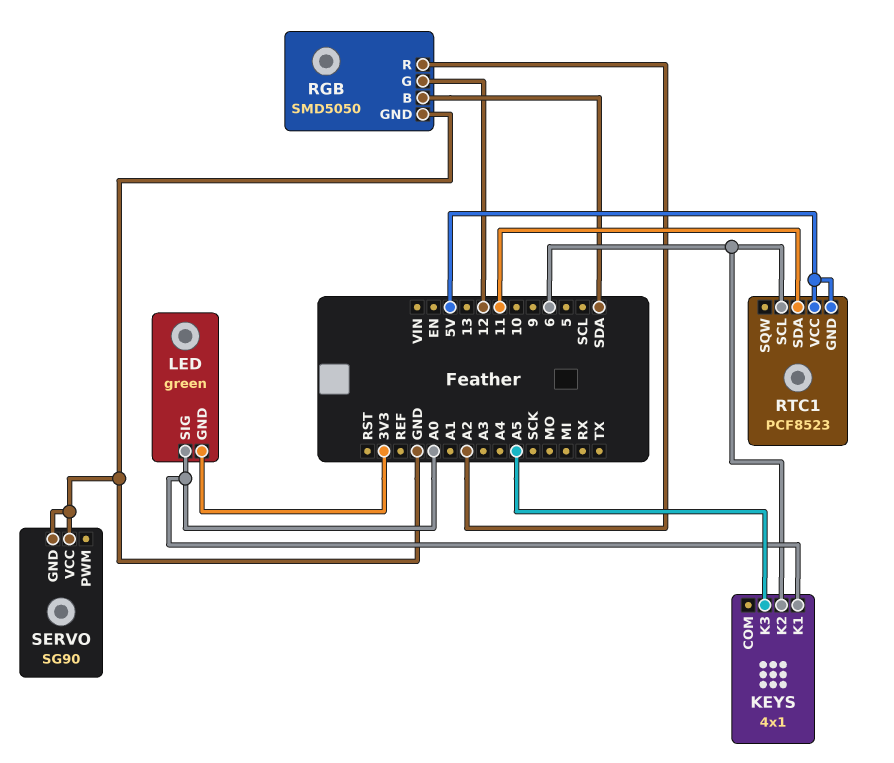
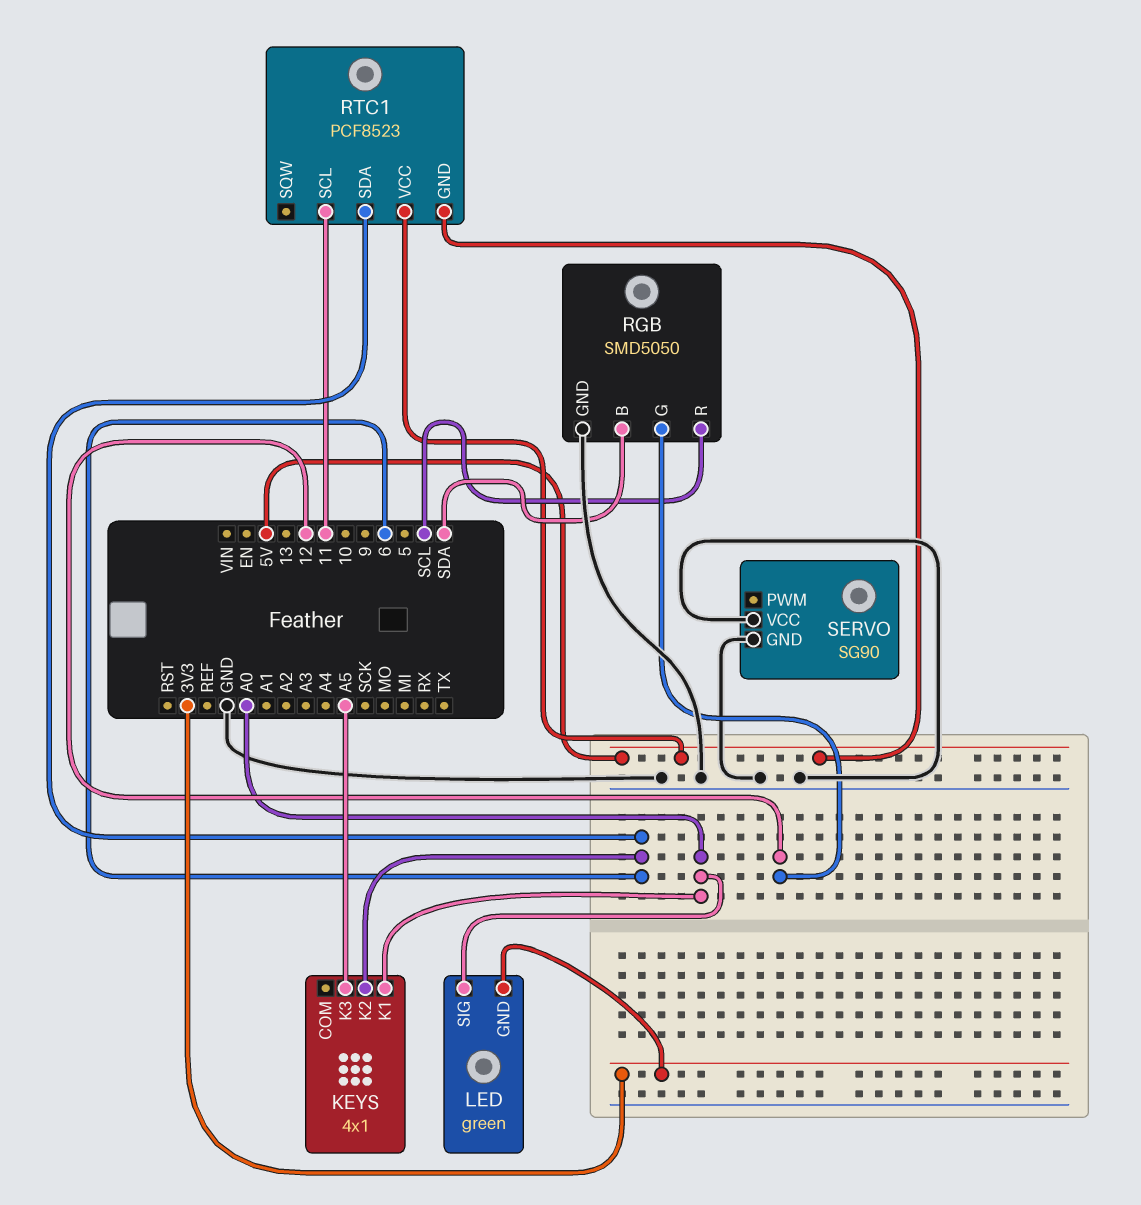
RGB pin R: A2 -> SCL
RTC1 pin SCL: 6 -> 11
RTC1 pin SDA: 11 -> 6

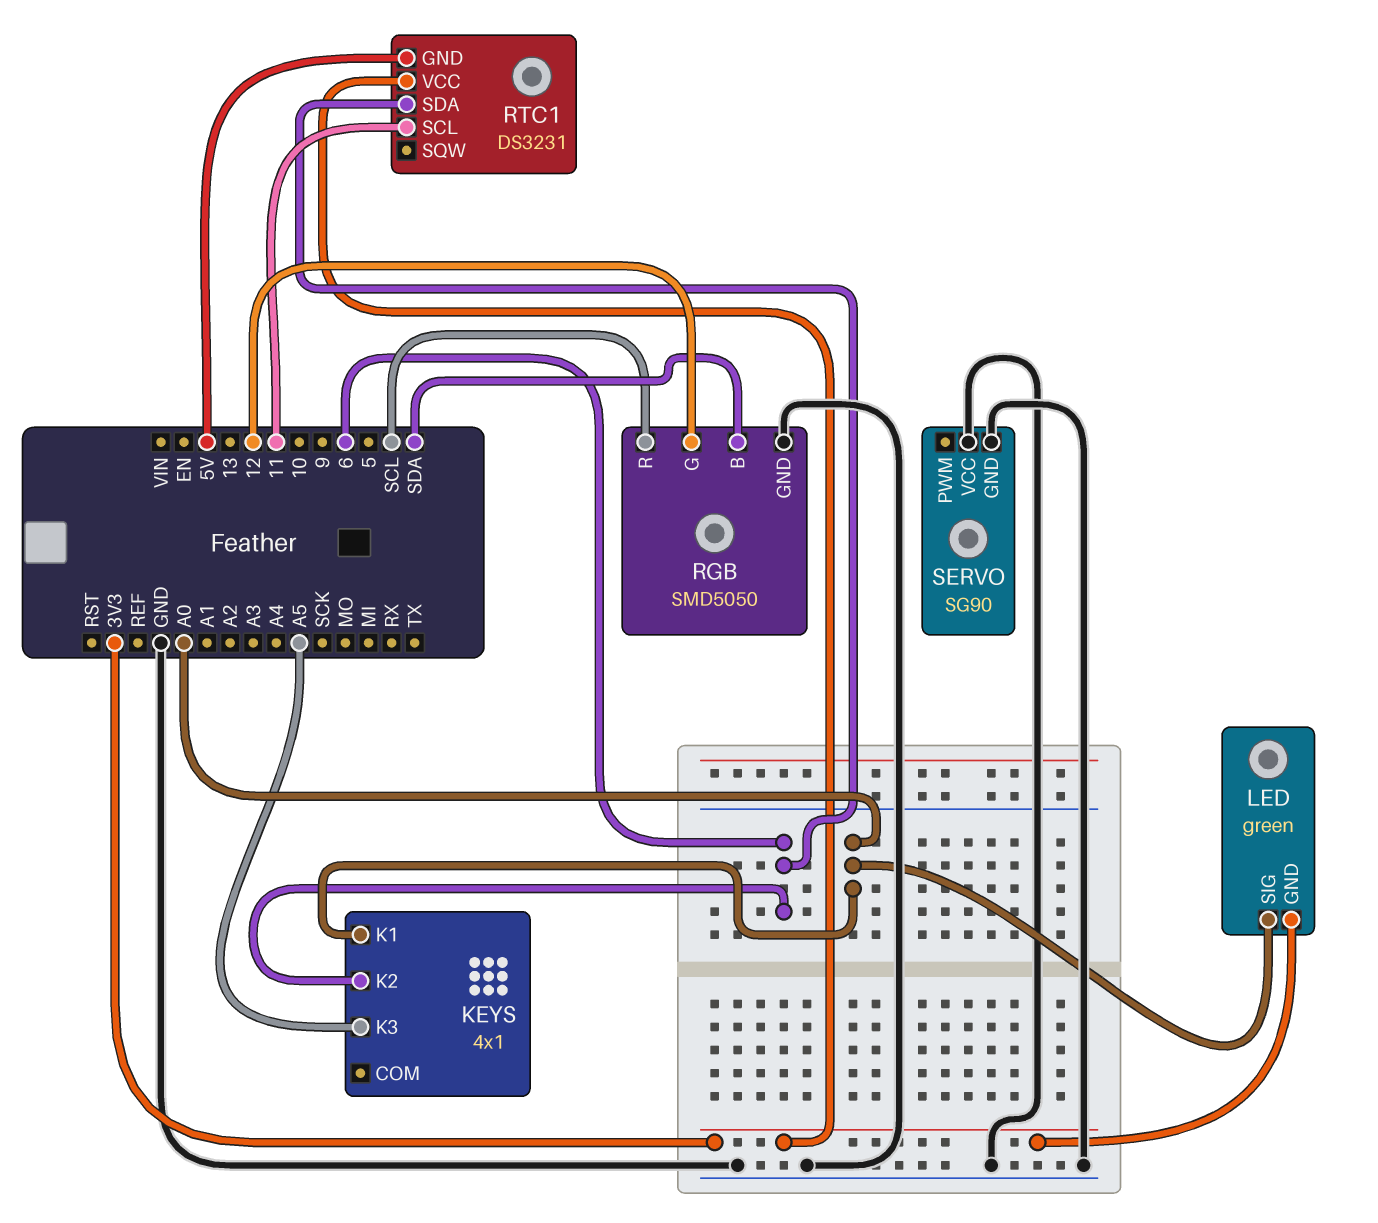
RTC1: PCF8523 -> DS3231
RTC1 pin VCC: 5V -> 3V3

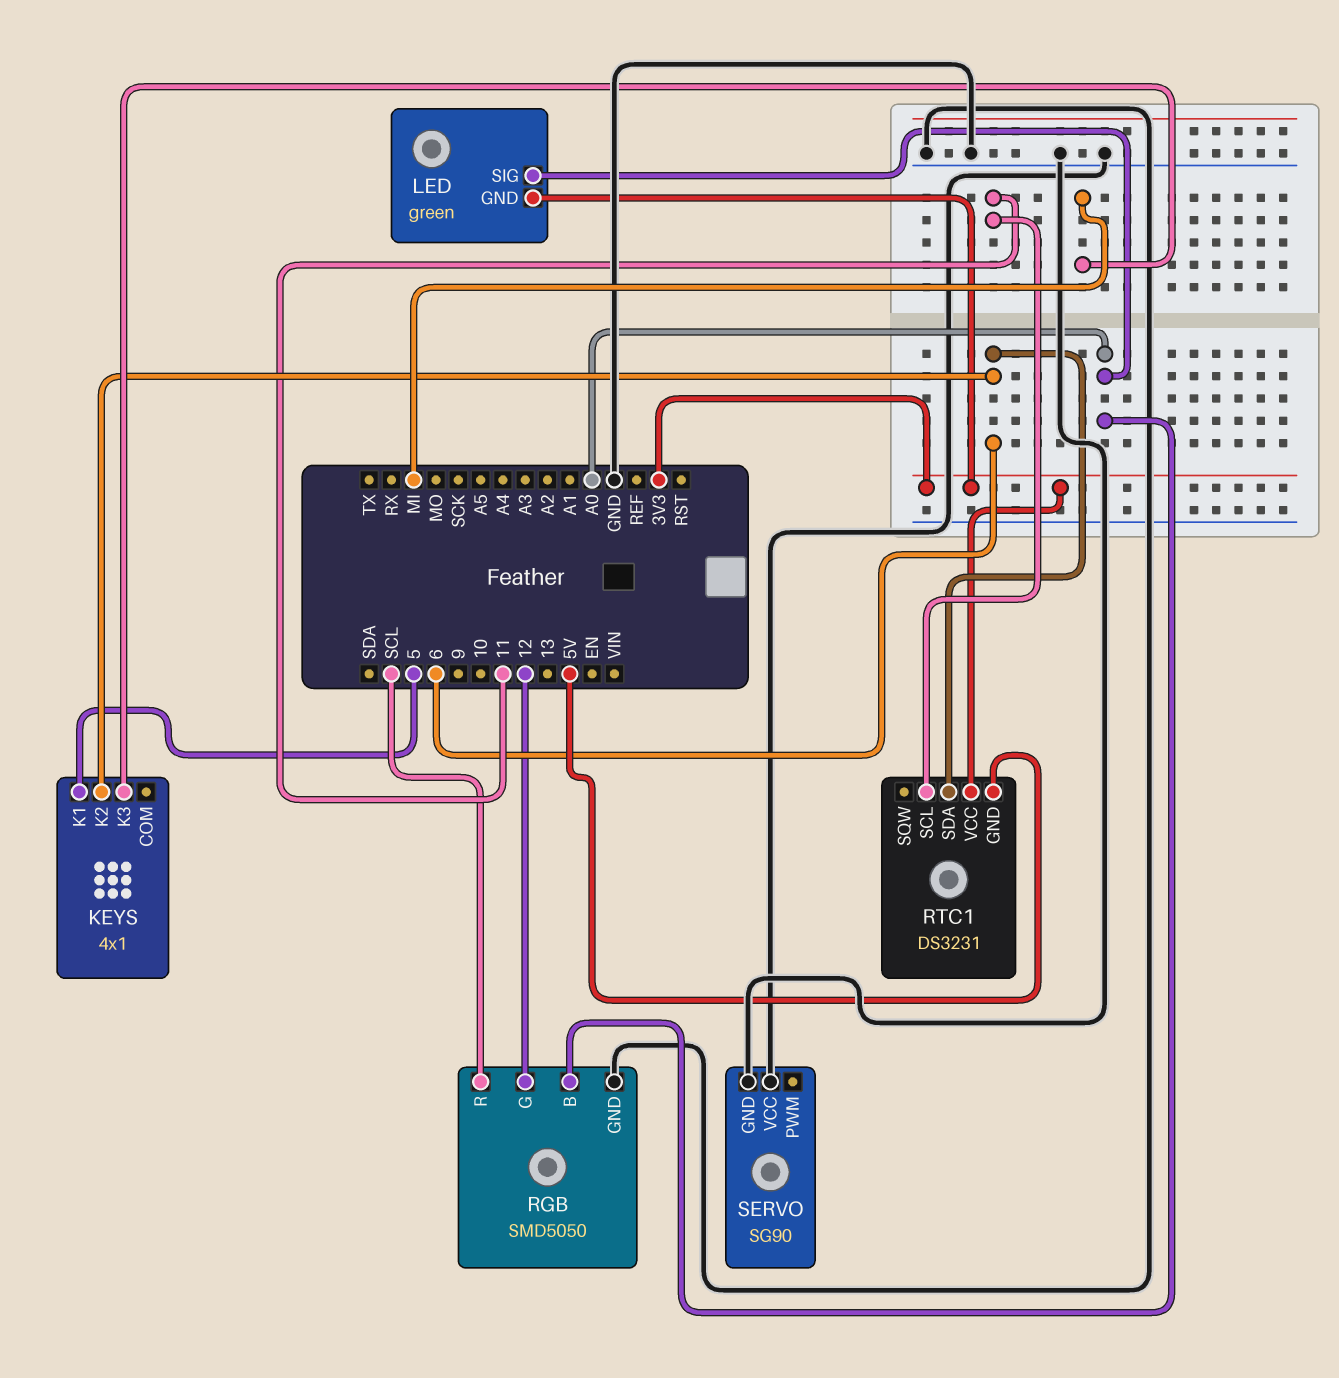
KEYS pin K1: A0 -> 5
KEYS pin K3: A5 -> MI
RGB pin B: SDA -> A0

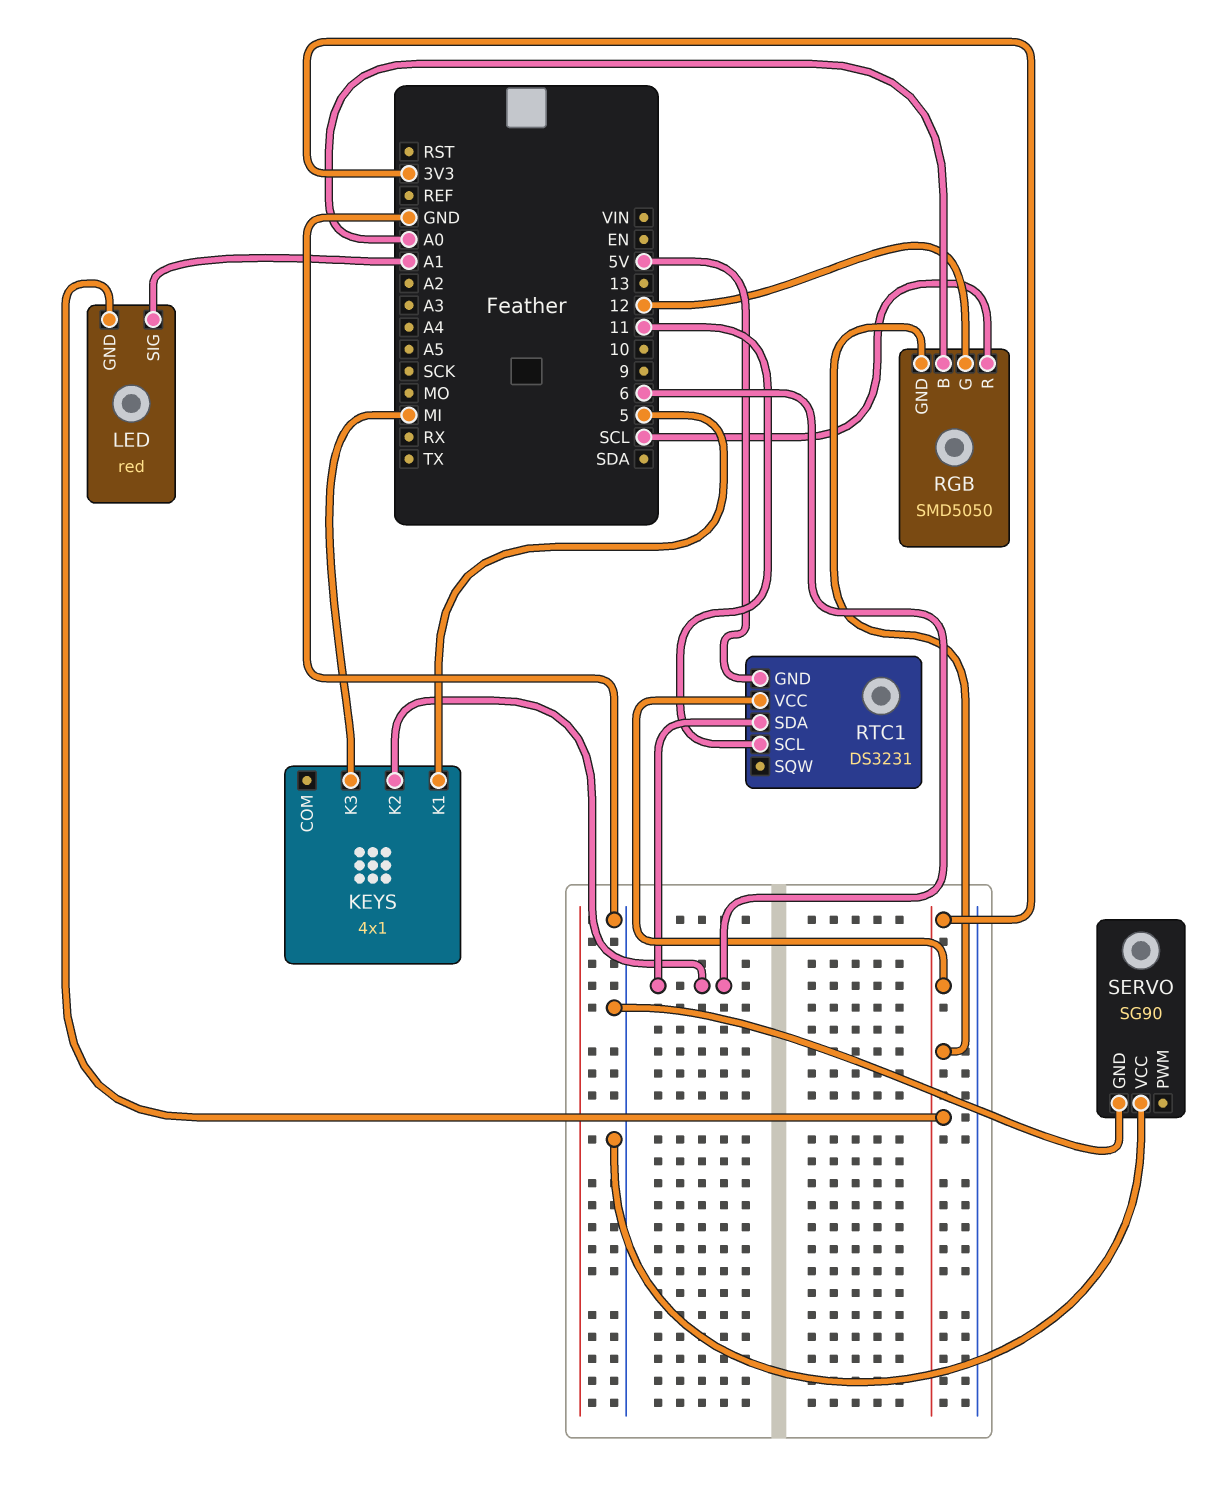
LED: green -> red
LED pin SIG: A0 -> A1
RGB pin GND: GND -> 3V3

